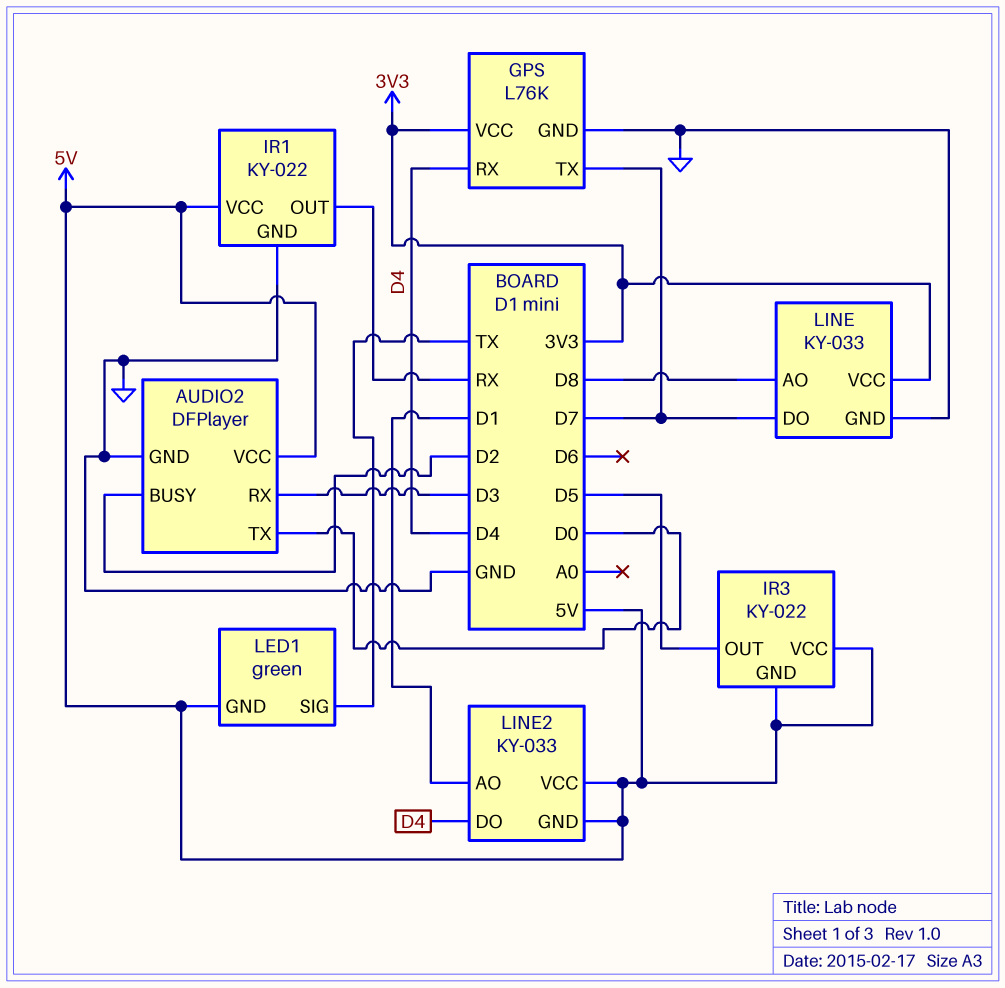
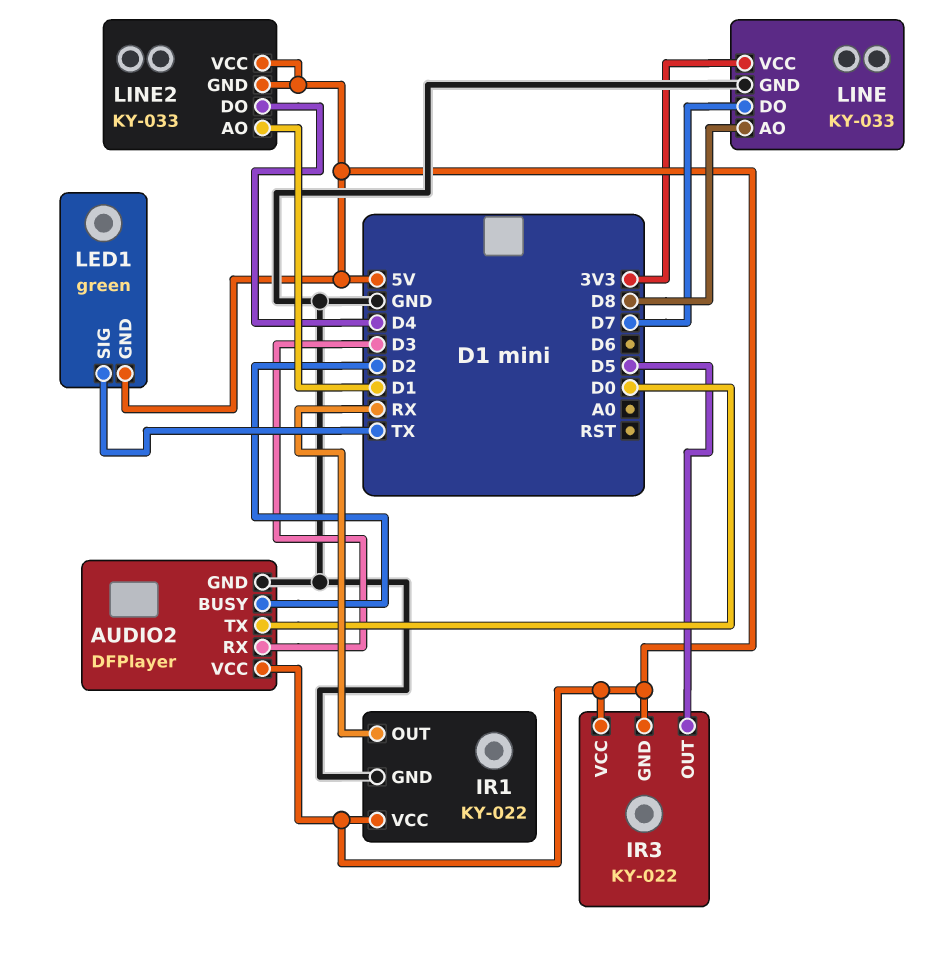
GPS: L76K -> none
GPS pin GND: GND -> none
GPS pin RX: D4 -> none
GPS pin TX: D7 -> none
GPS pin VCC: 3V3 -> none

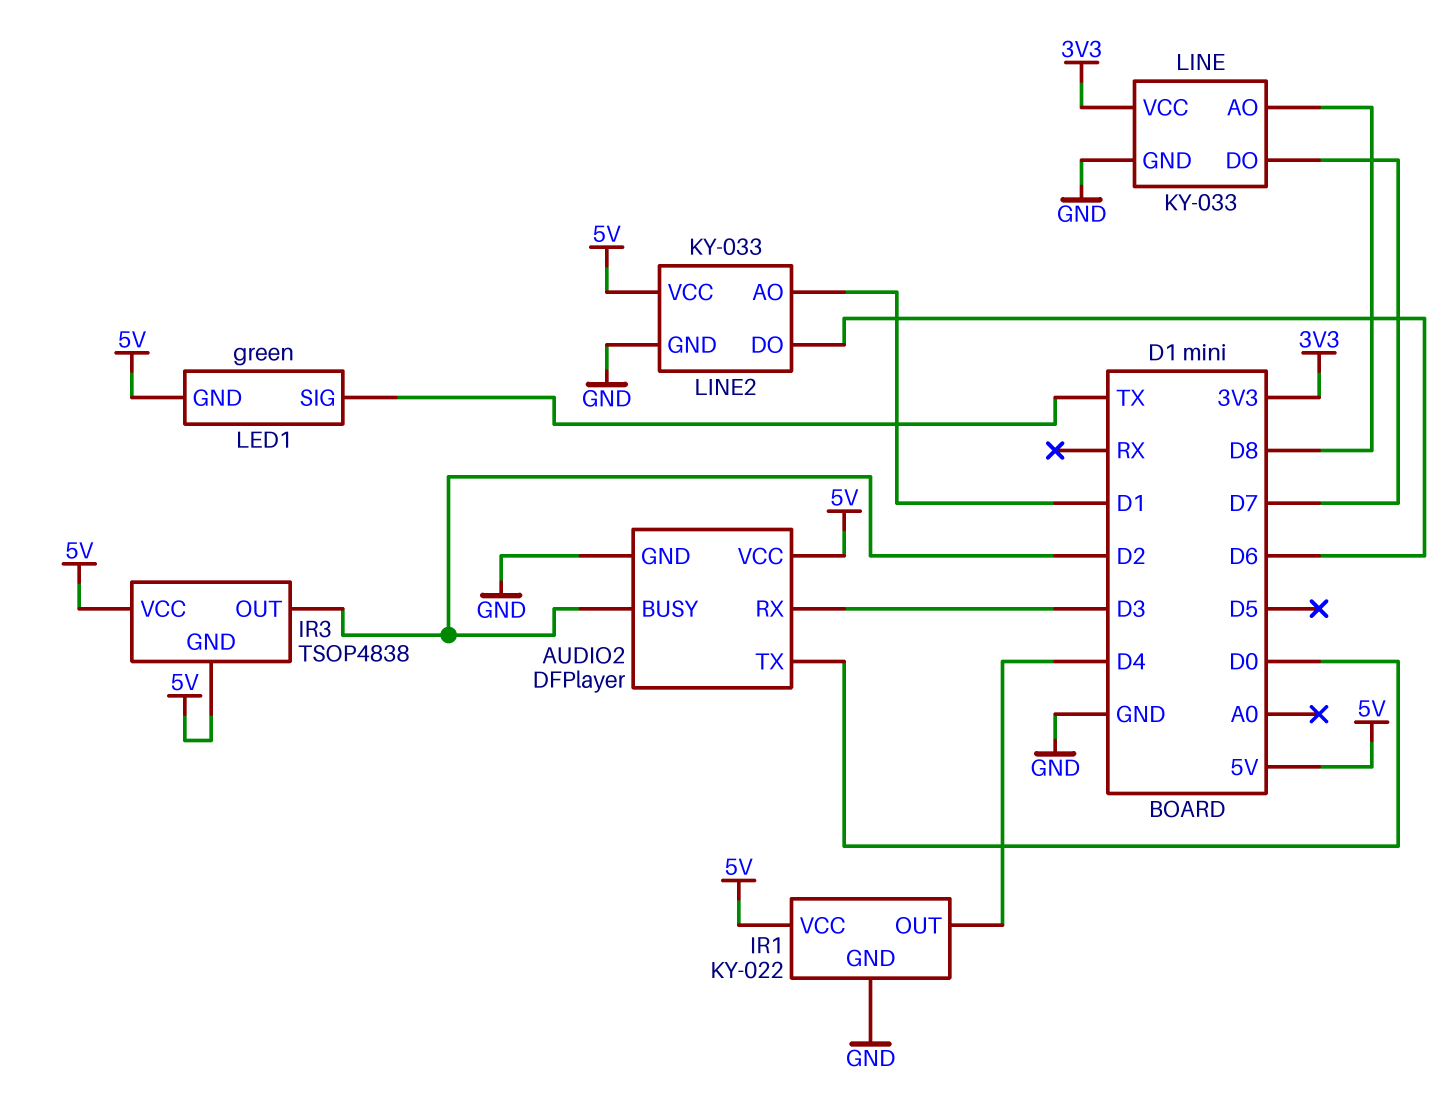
IR1 pin OUT: RX -> D4
IR3: KY-022 -> TSOP4838
IR3 pin OUT: D5 -> D2
LINE2 pin DO: D4 -> D6
LINE2 pin GND: 5V -> GND

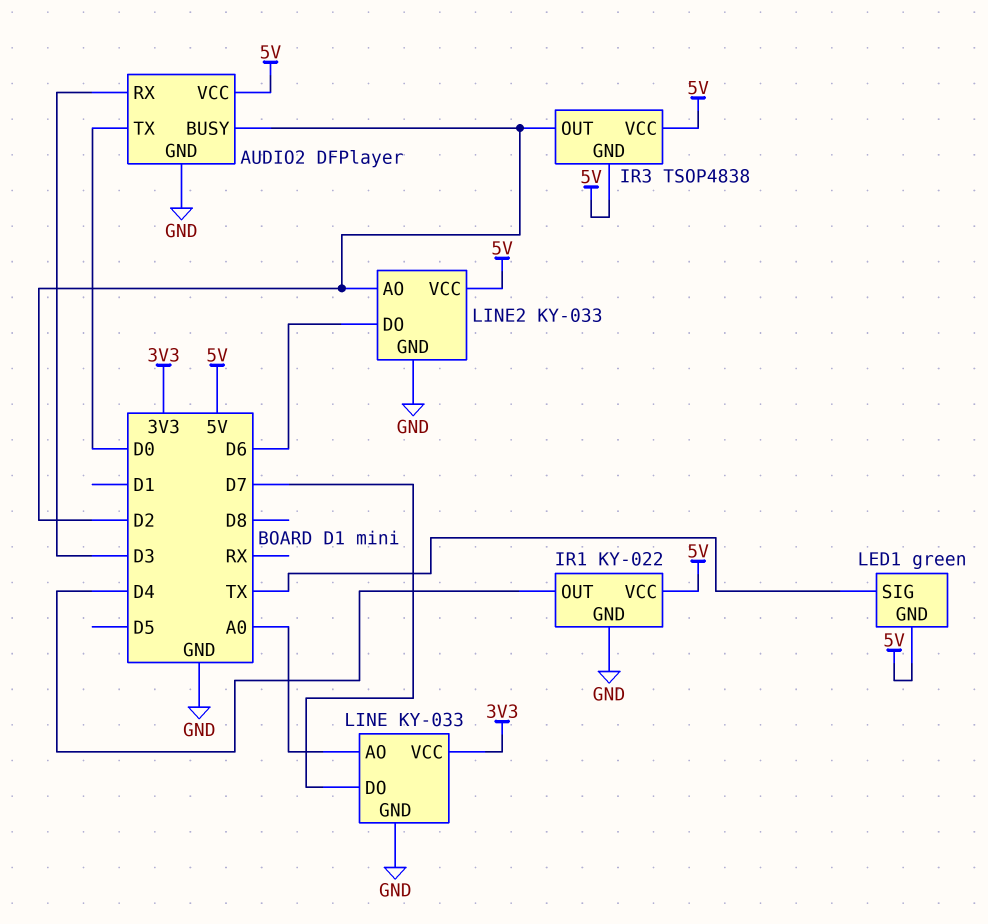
LINE pin AO: D8 -> A0
LINE2 pin AO: D1 -> D2

